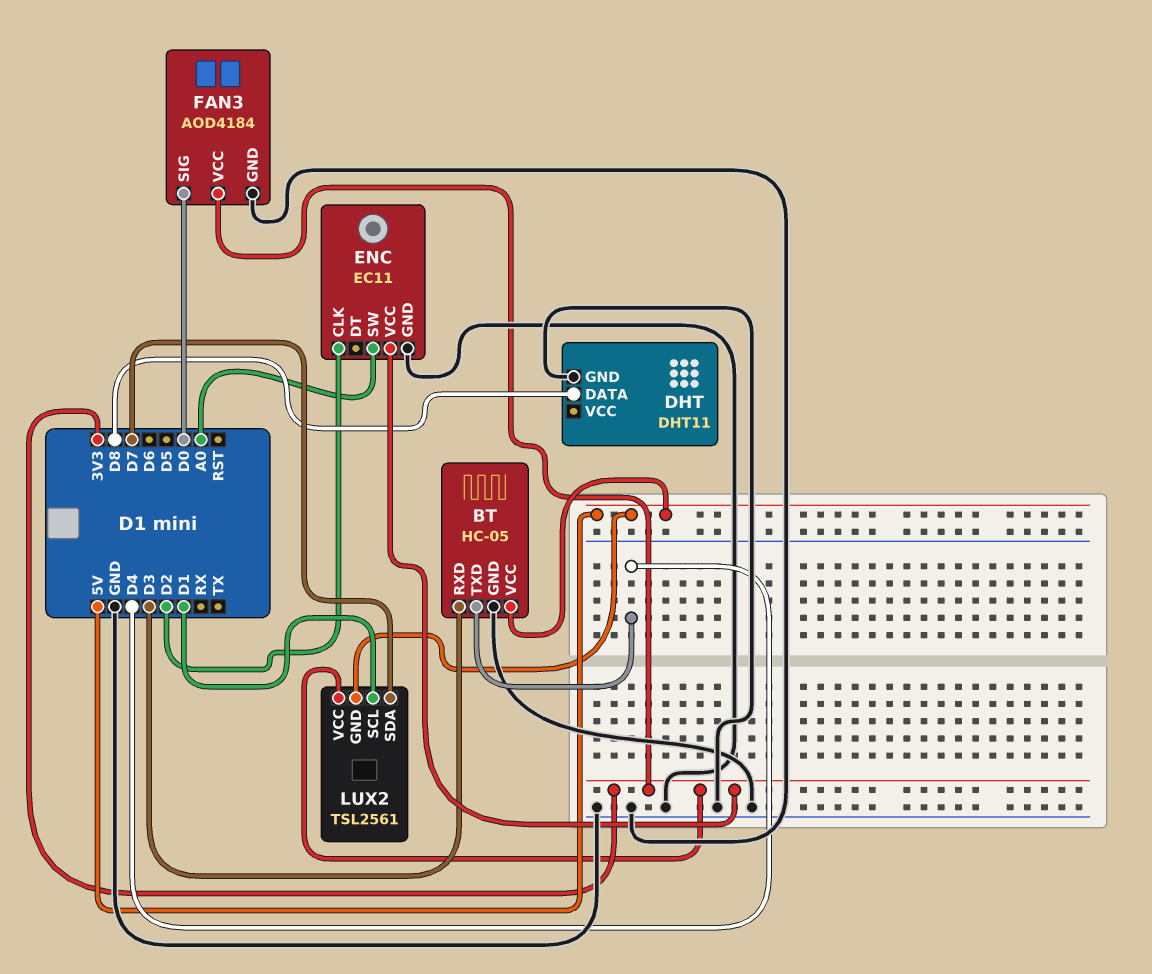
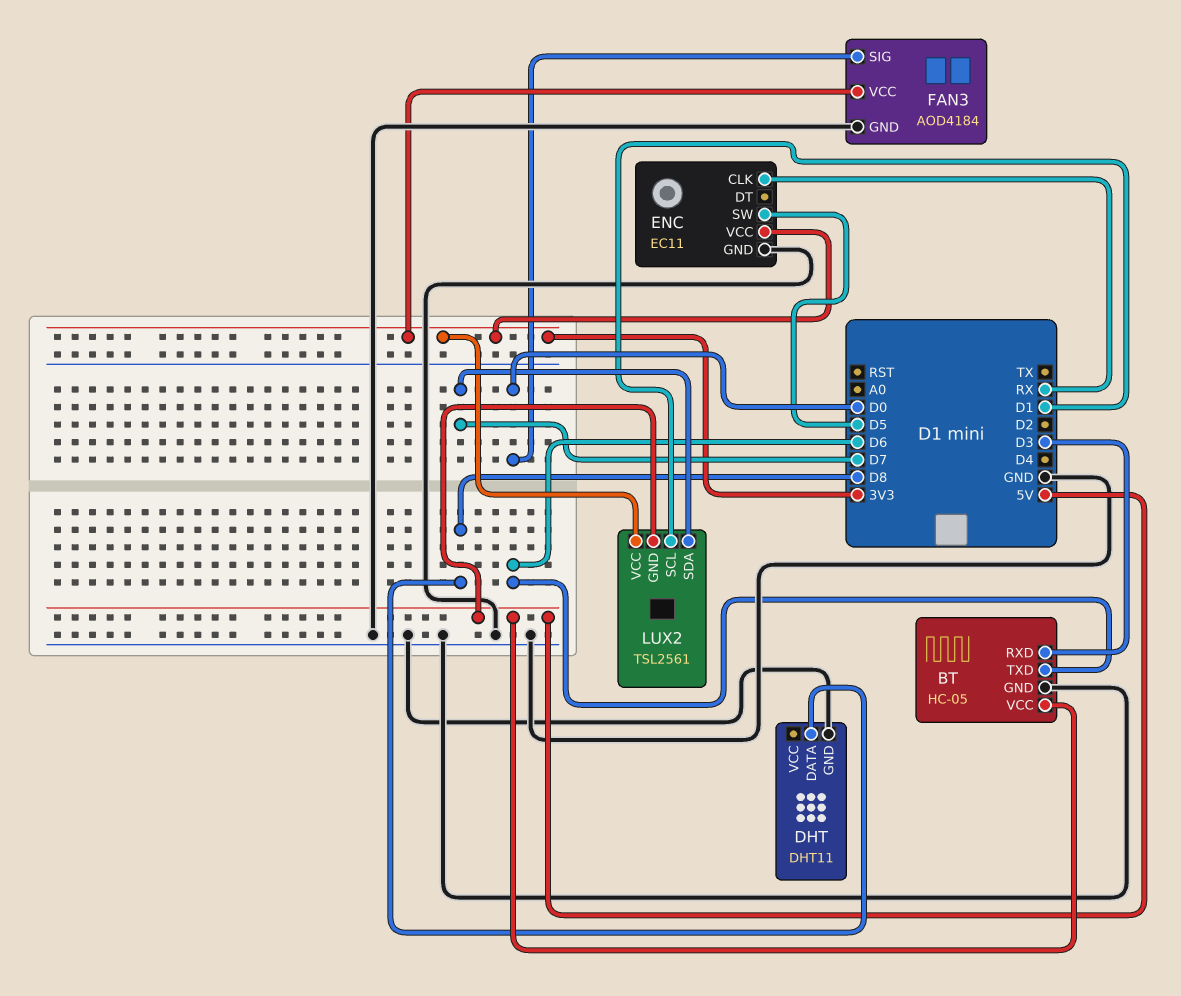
BT pin TXD: D4 -> D6
ENC pin CLK: D2 -> RX
ENC pin SW: A0 -> D5

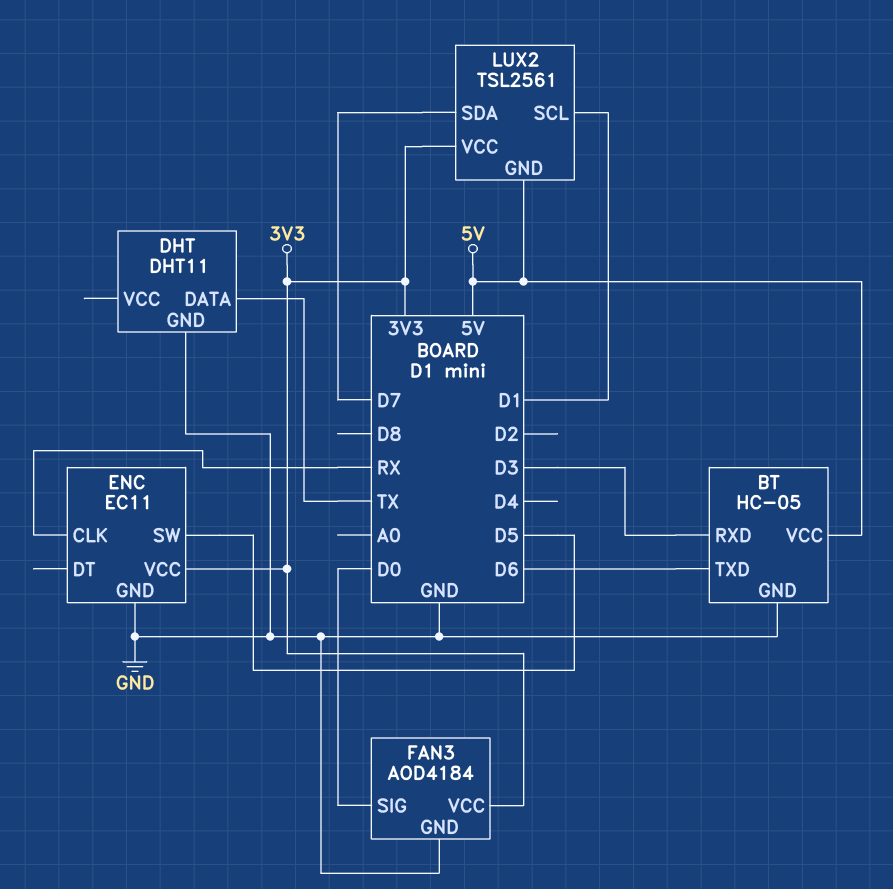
DHT pin DATA: D8 -> TX

